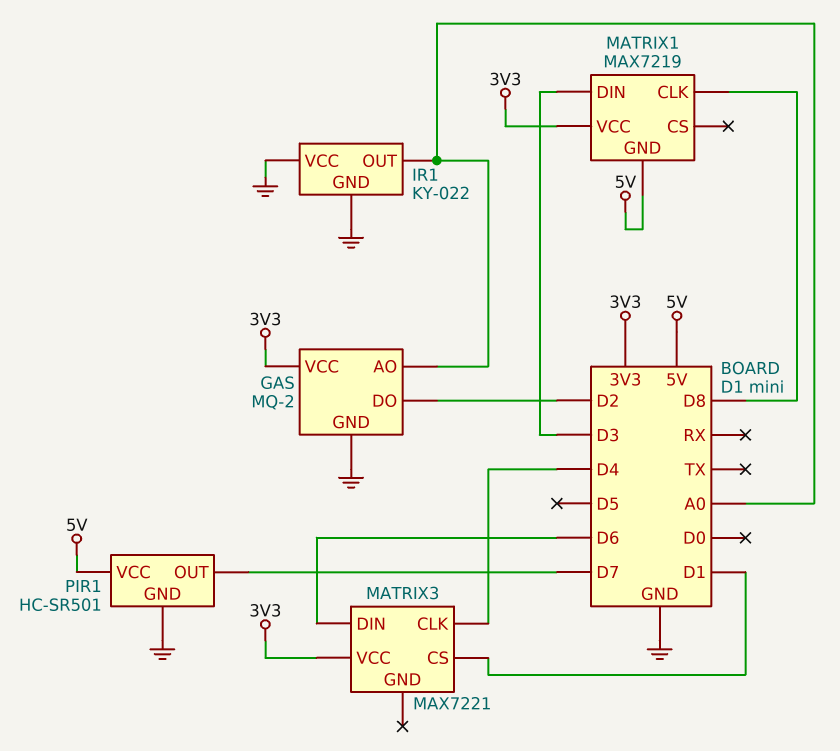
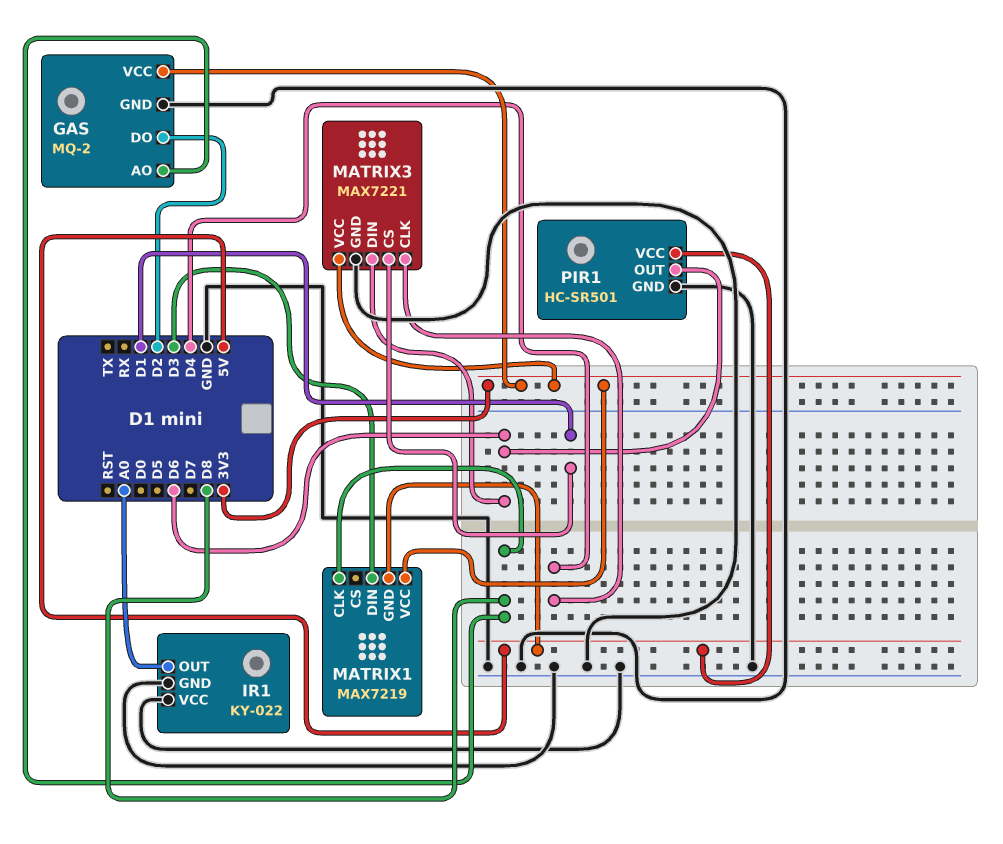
GAS pin AO: A0 -> D8
MATRIX3 pin GND: none -> GND
PIR1 pin OUT: D7 -> D6

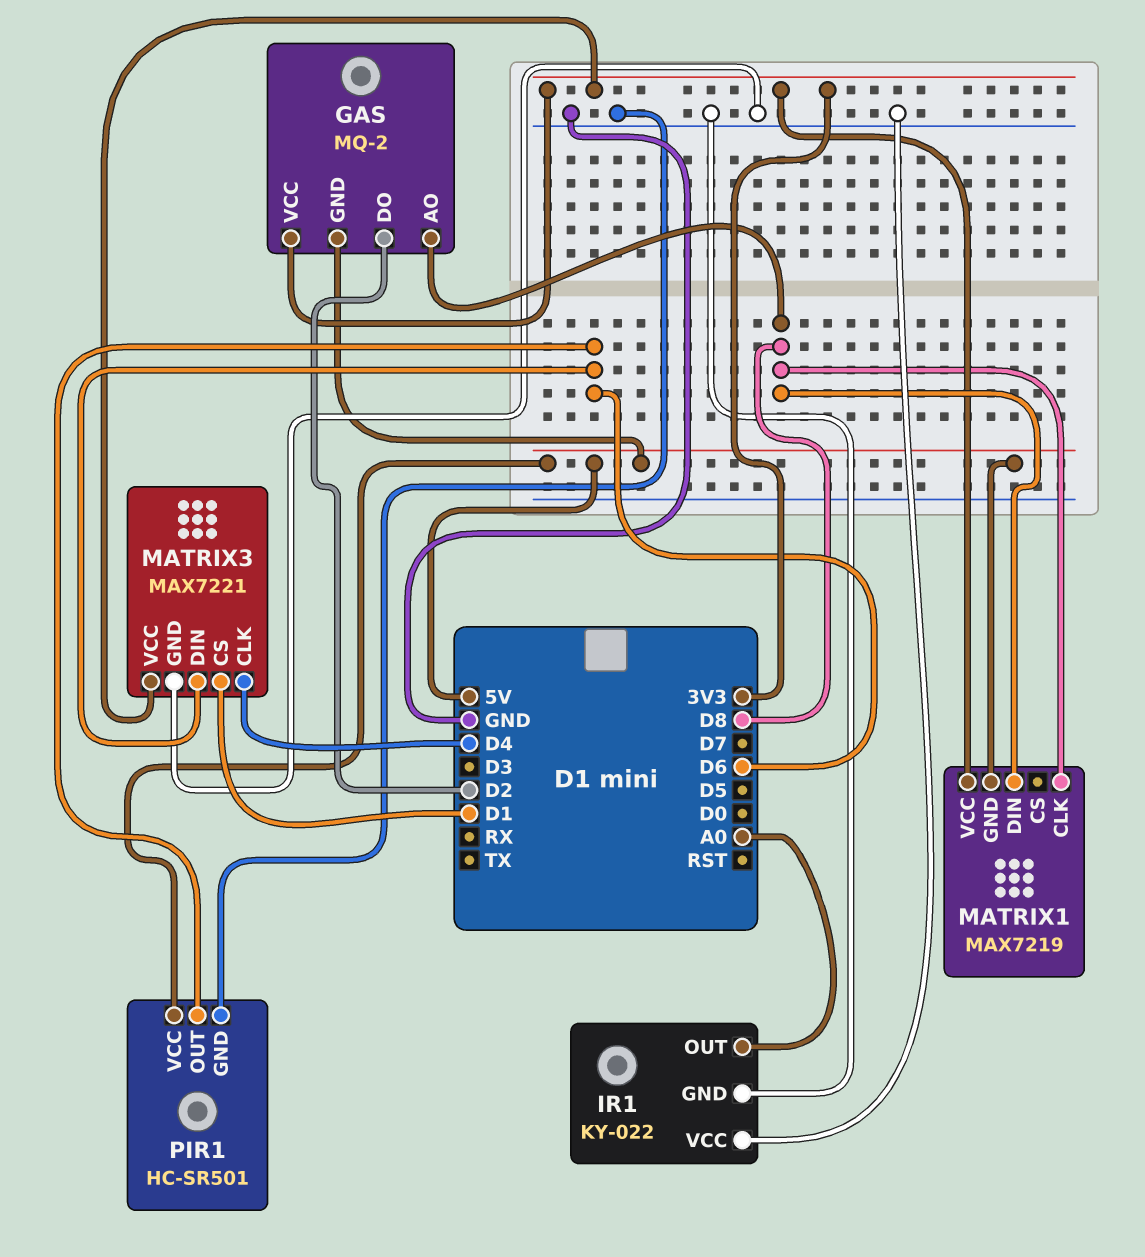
GAS pin GND: GND -> 5V
MATRIX1 pin DIN: D3 -> D8

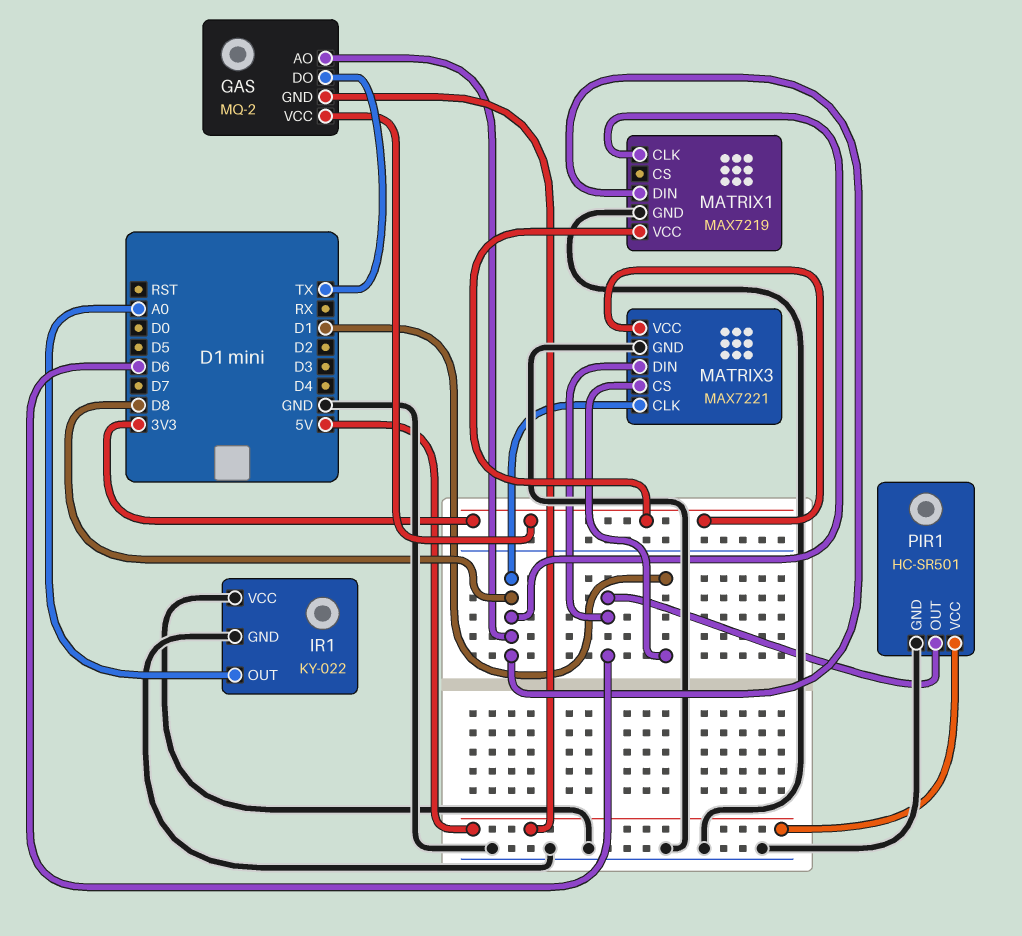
GAS pin DO: D2 -> TX
MATRIX1 pin GND: 5V -> GND
MATRIX3 pin CLK: D4 -> D8

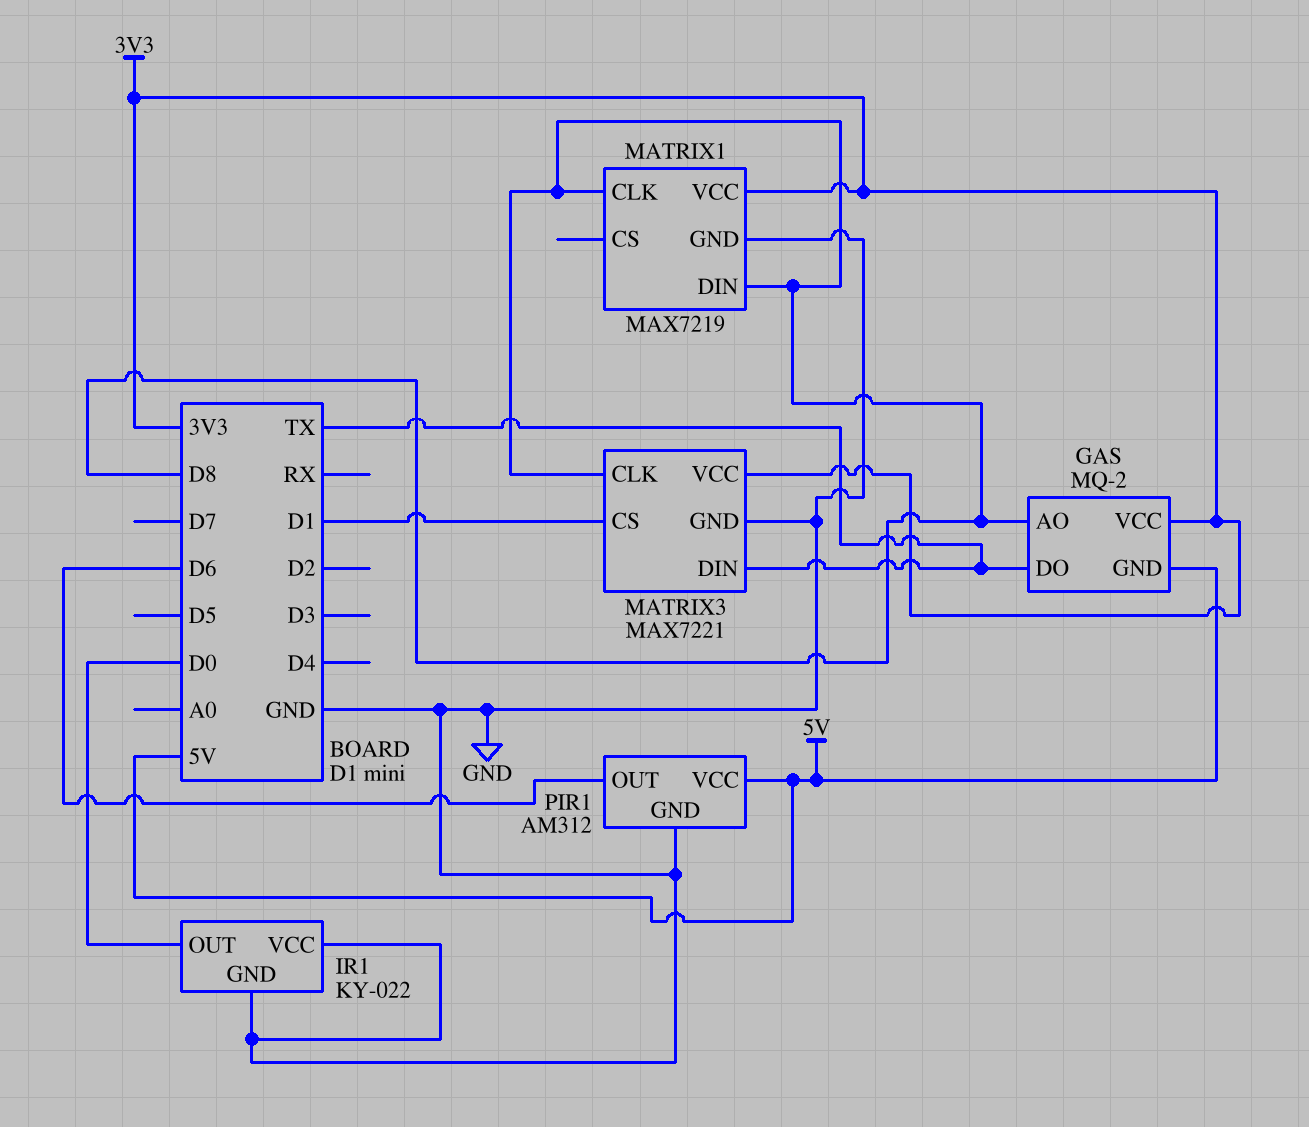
IR1 pin OUT: A0 -> D0
MATRIX3 pin DIN: D6 -> TX
PIR1: HC-SR501 -> AM312

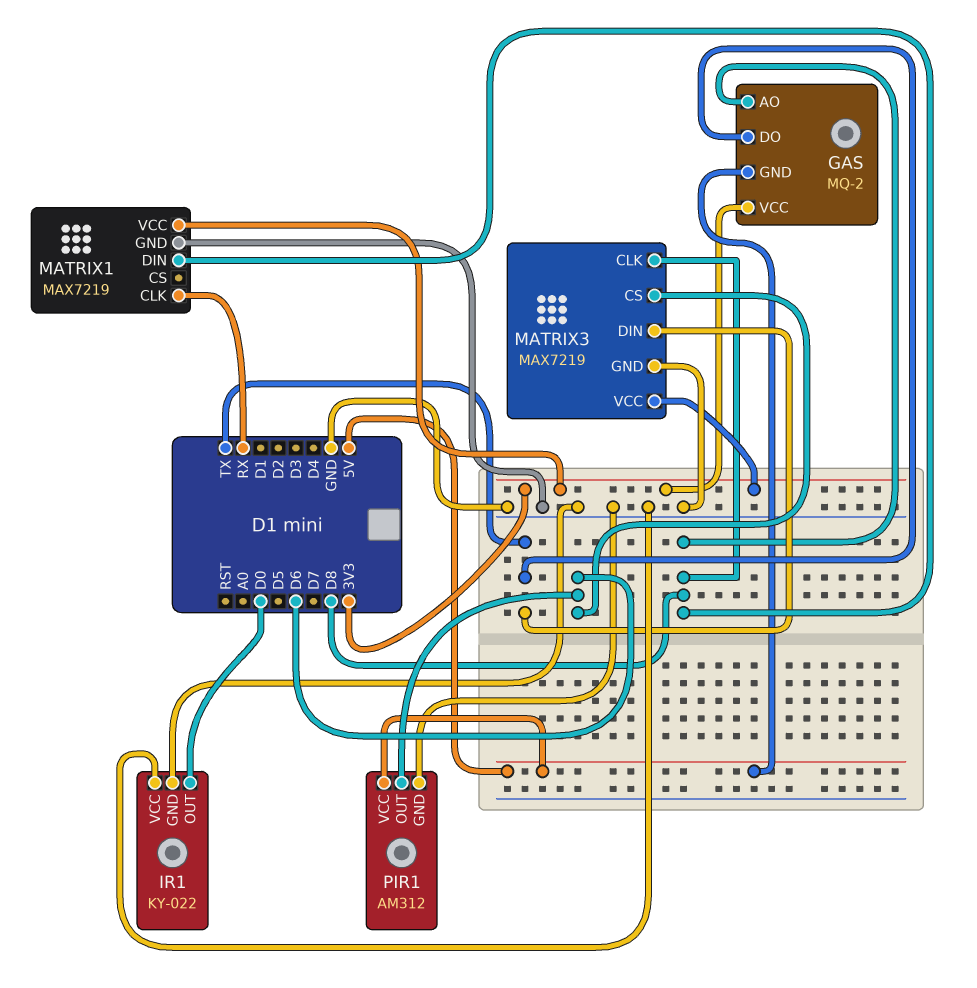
MATRIX1 pin CLK: D8 -> RX
MATRIX3: MAX7221 -> MAX7219
MATRIX3 pin CS: D1 -> D6

